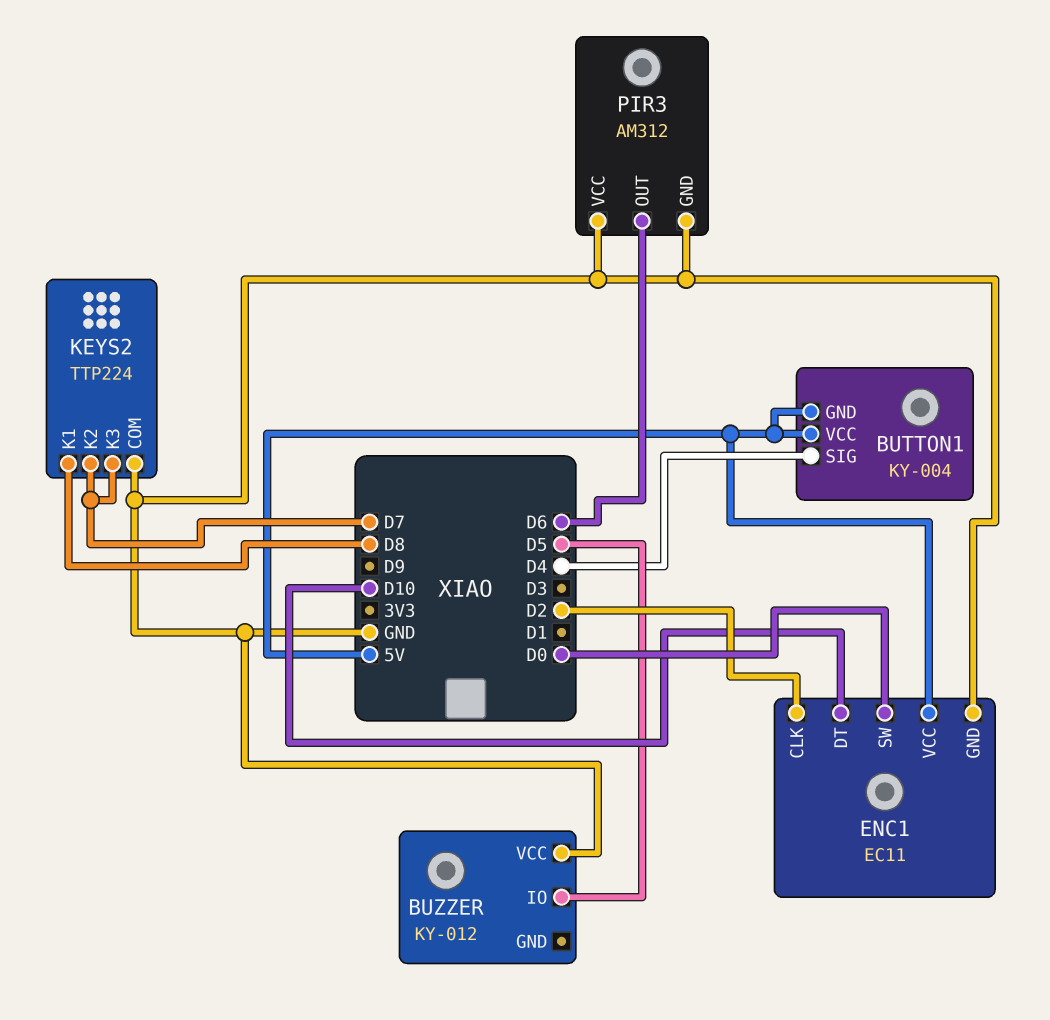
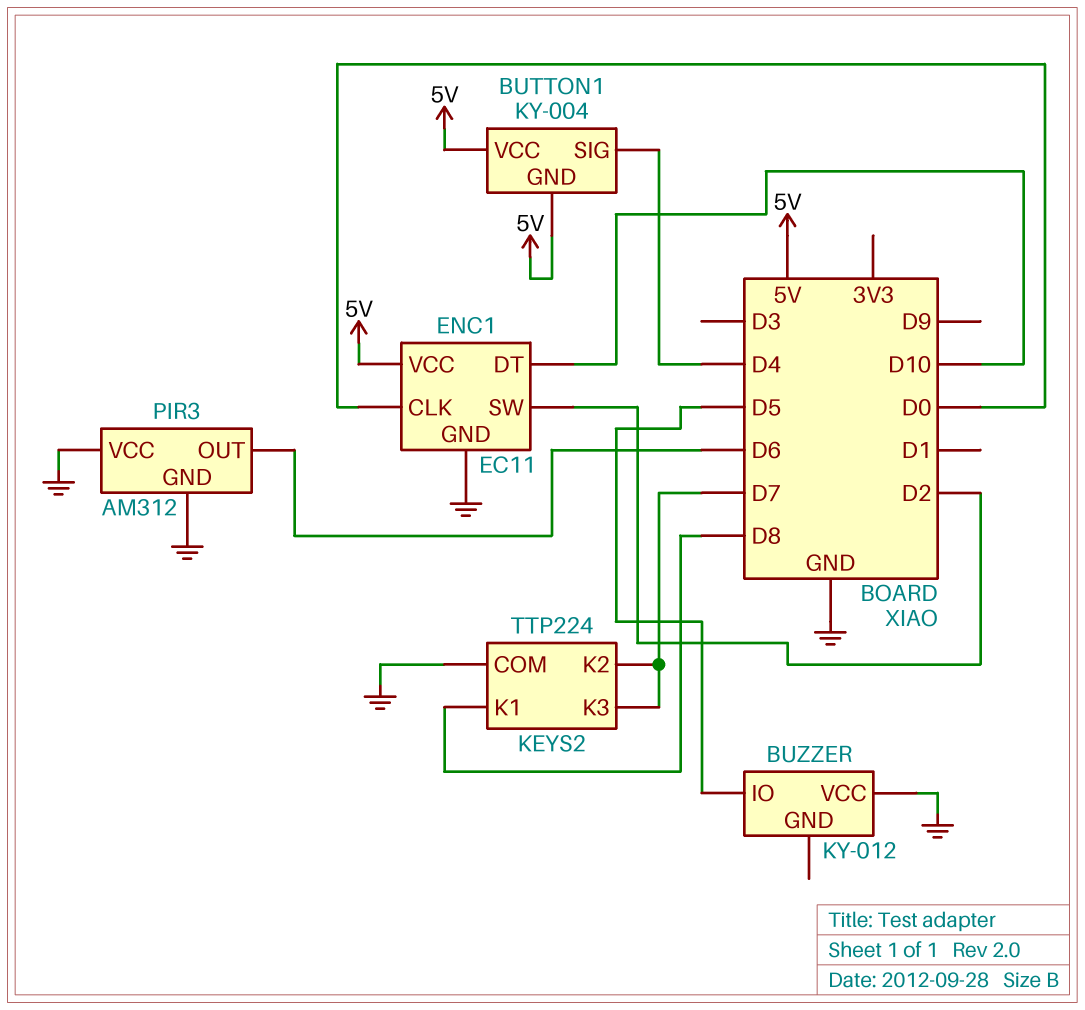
ENC1 pin CLK: D2 -> D0
ENC1 pin SW: D0 -> D2

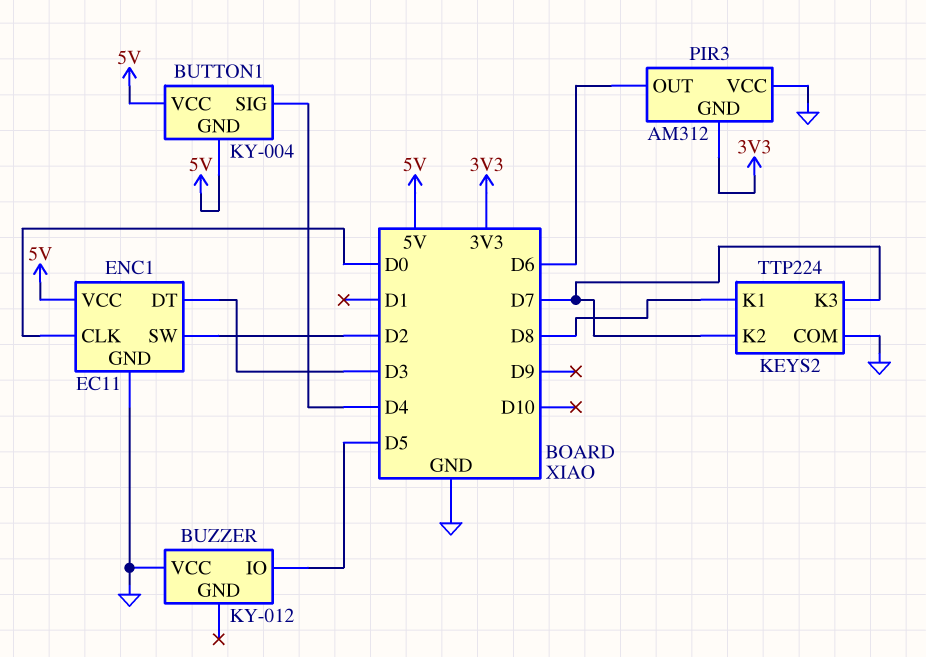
ENC1 pin DT: D10 -> D3
PIR3 pin GND: GND -> 3V3

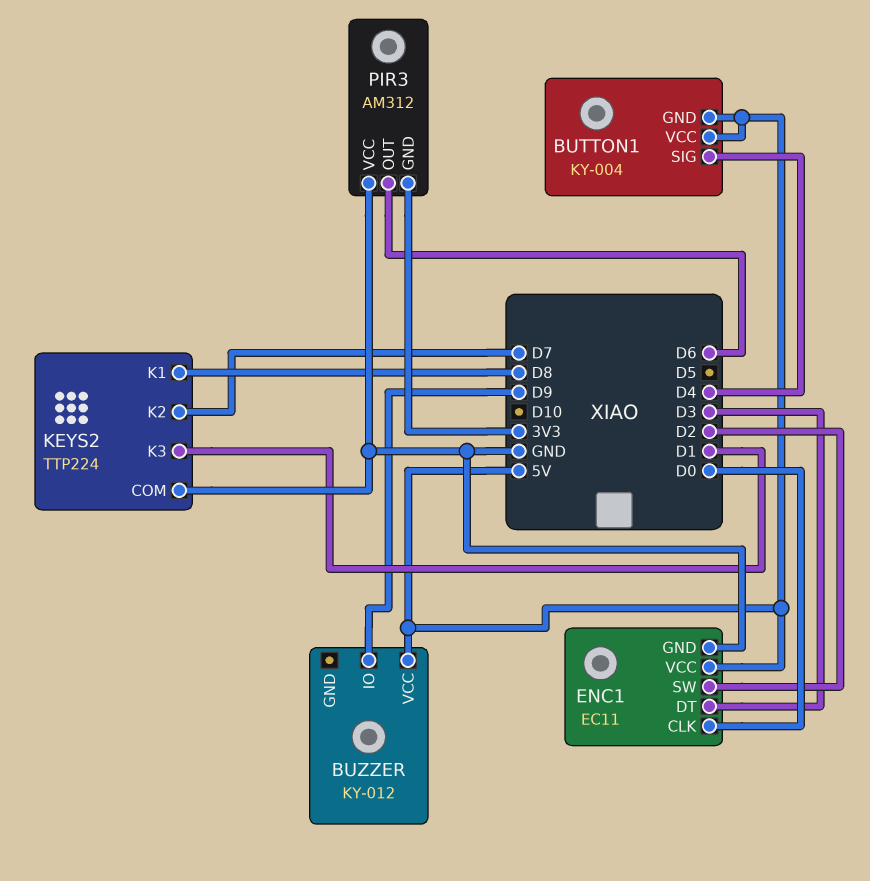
BUZZER pin IO: D5 -> D9
BUZZER pin VCC: GND -> 5V
KEYS2 pin K3: D7 -> D1

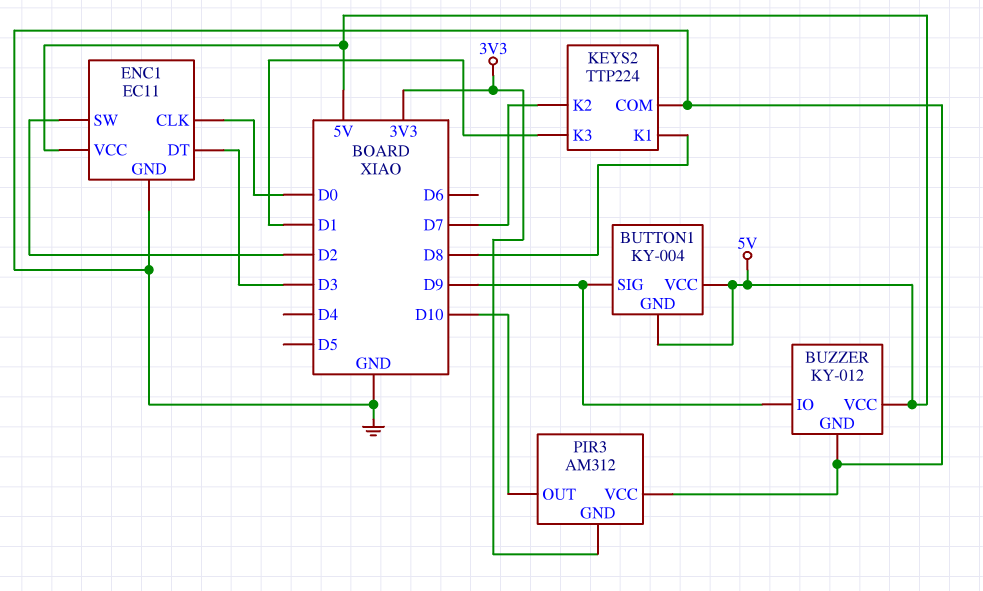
BUTTON1 pin SIG: D4 -> D9
BUZZER pin GND: none -> GND
PIR3 pin OUT: D6 -> D10

